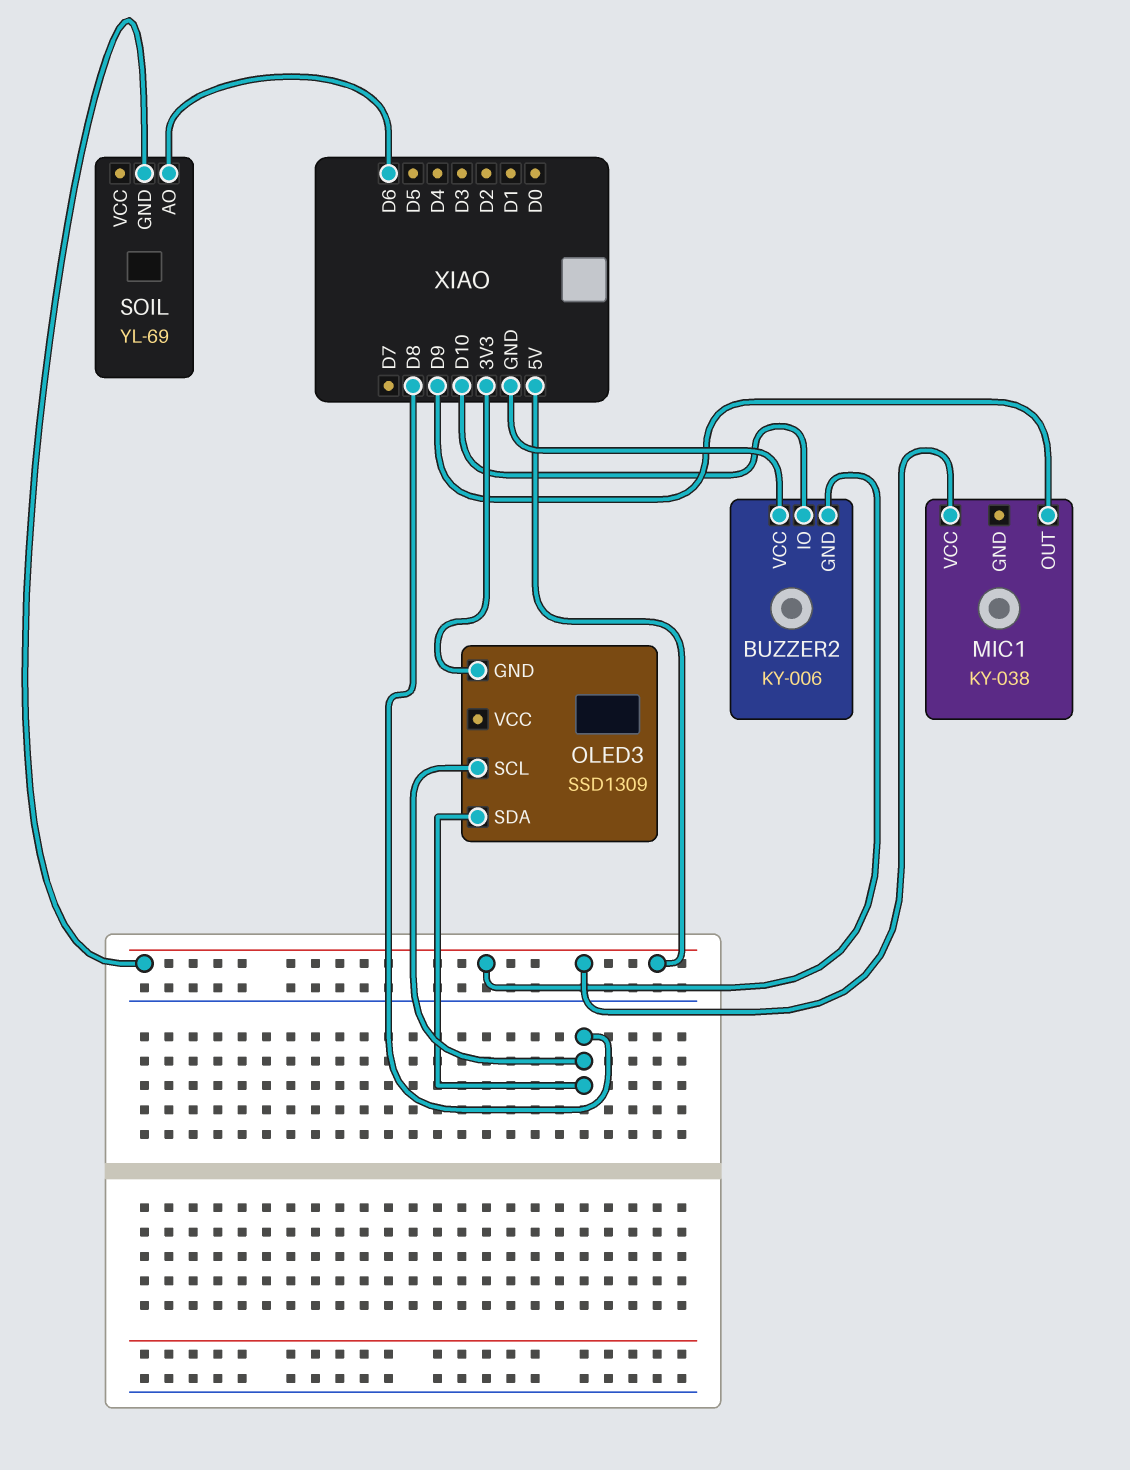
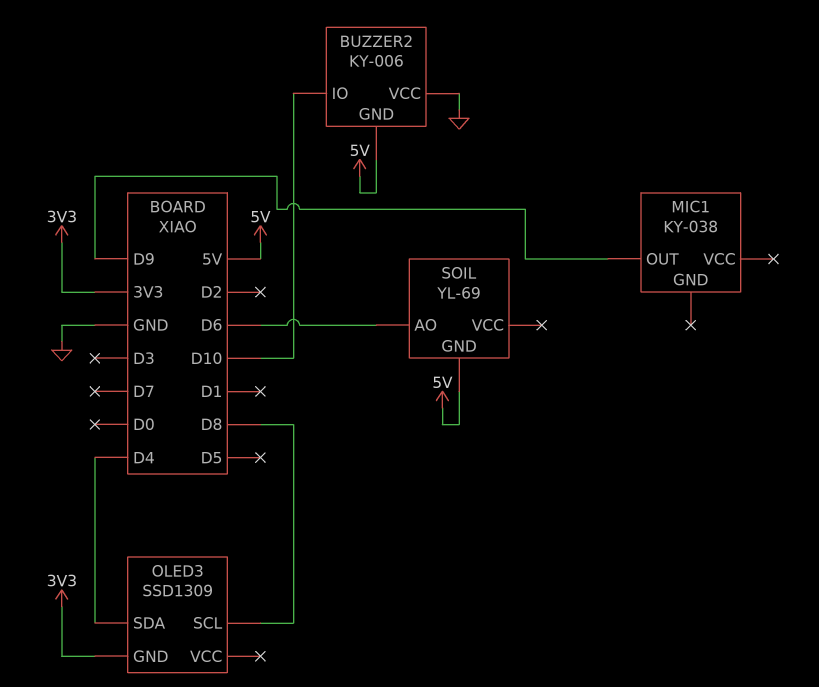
MIC1 pin VCC: 5V -> none
OLED3 pin SDA: D8 -> D4

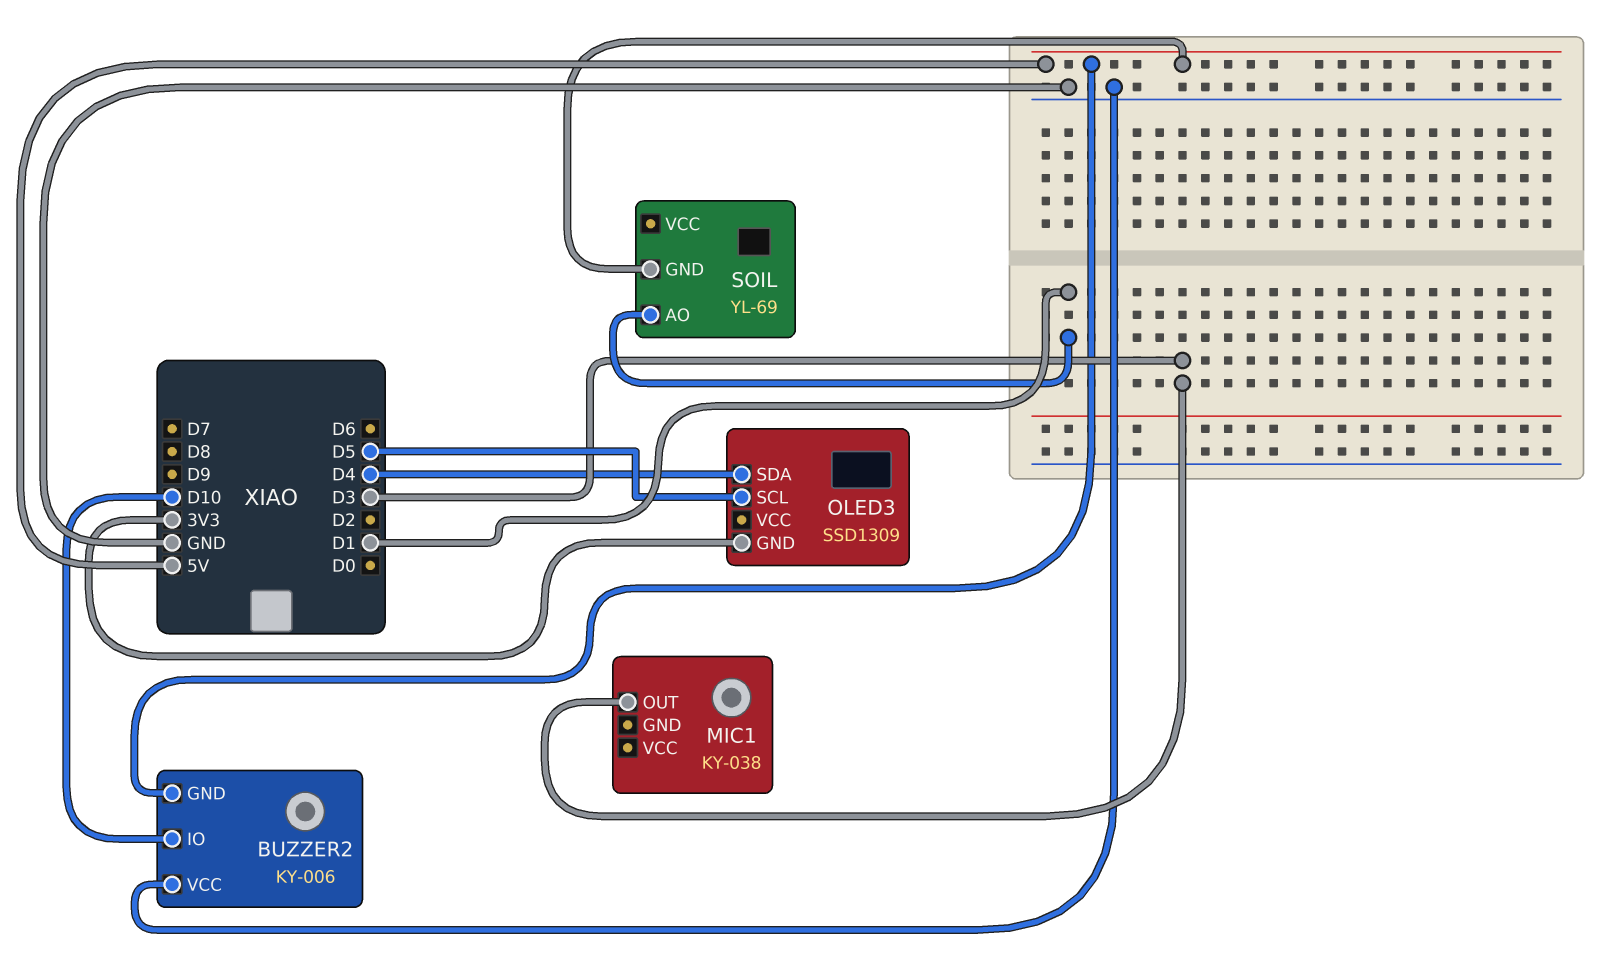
MIC1 pin OUT: D9 -> D3
OLED3 pin SCL: D8 -> D5
SOIL pin AO: D6 -> D1

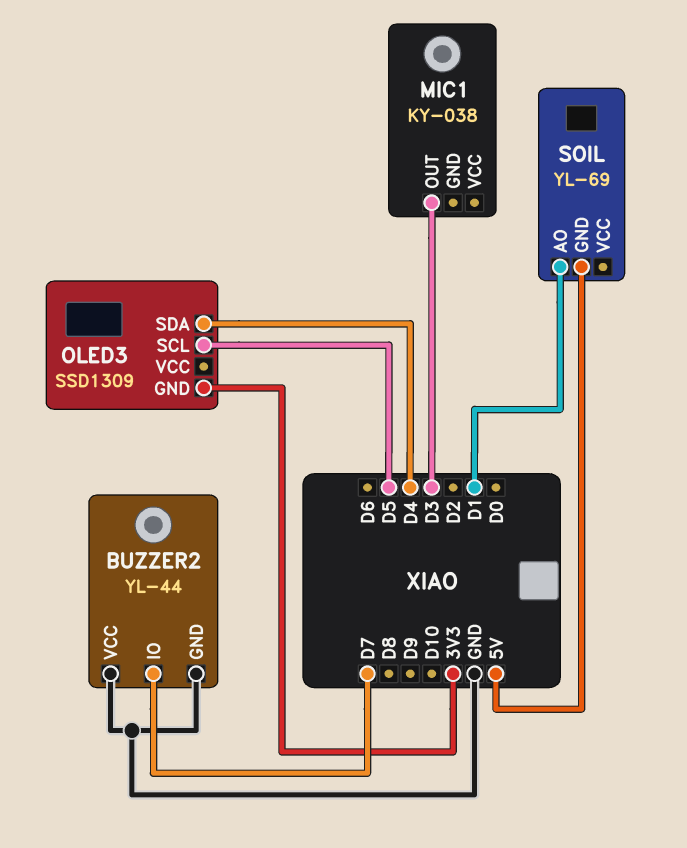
BUZZER2: KY-006 -> YL-44
BUZZER2 pin GND: 5V -> GND
BUZZER2 pin IO: D10 -> D7

